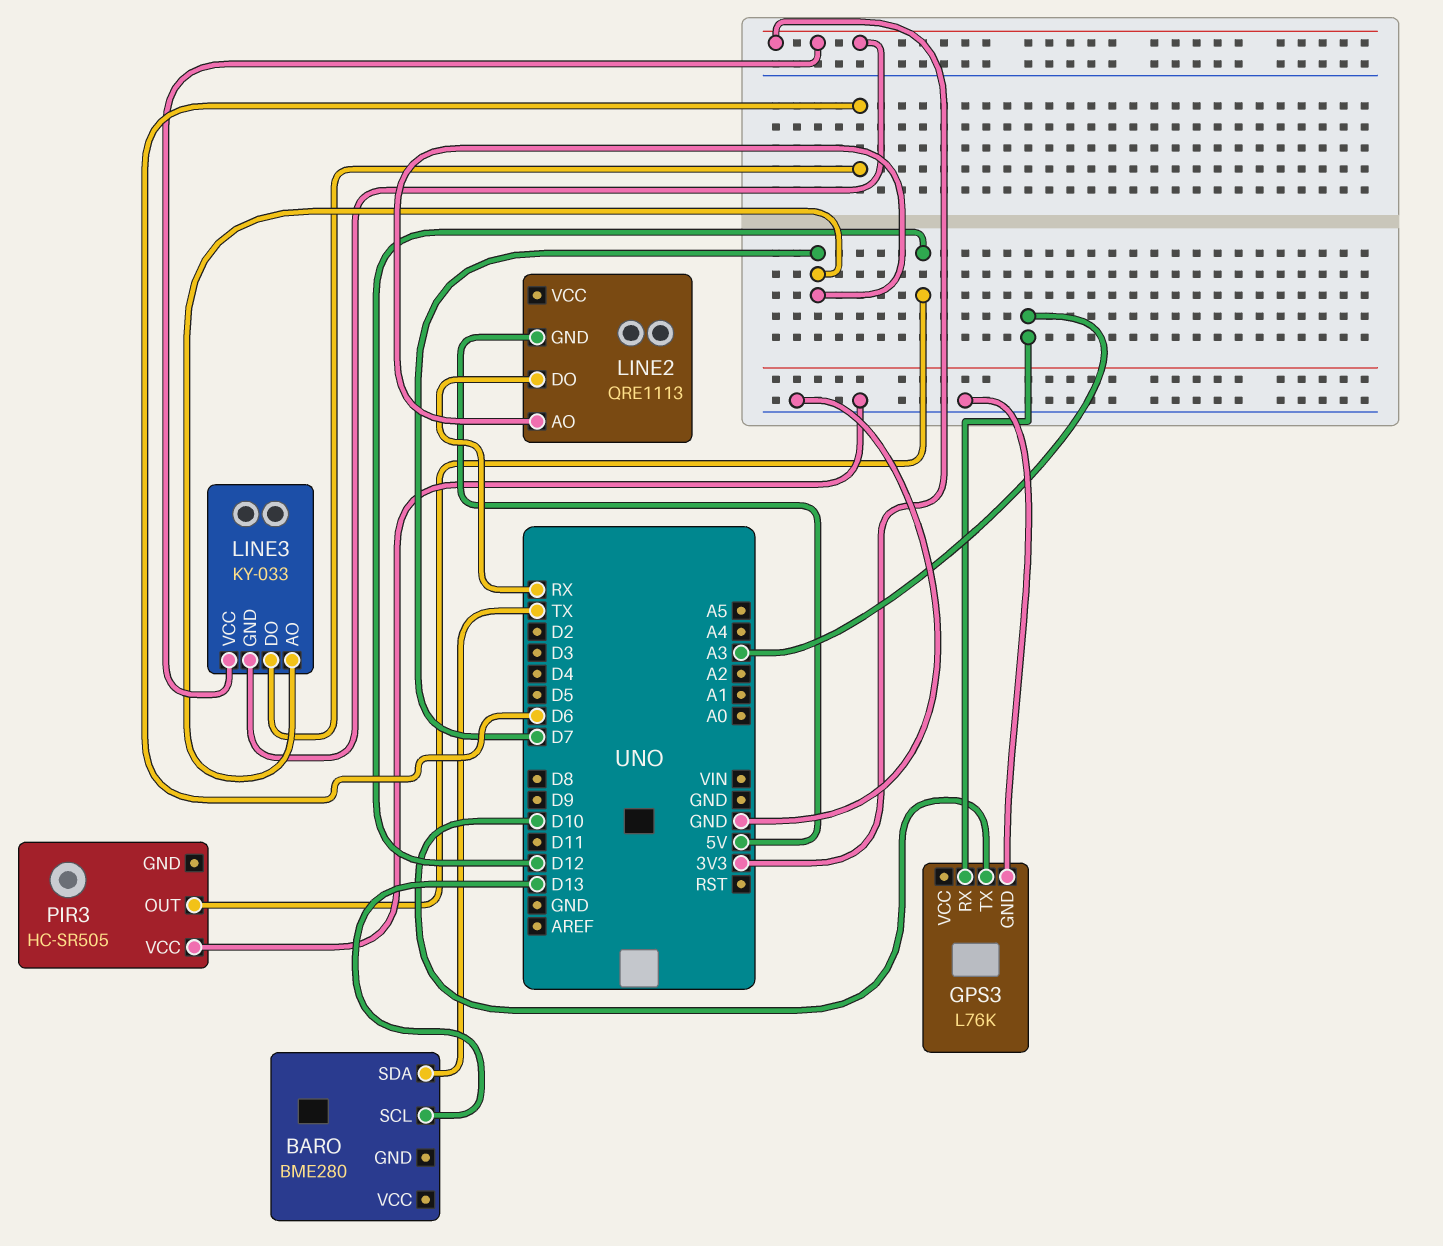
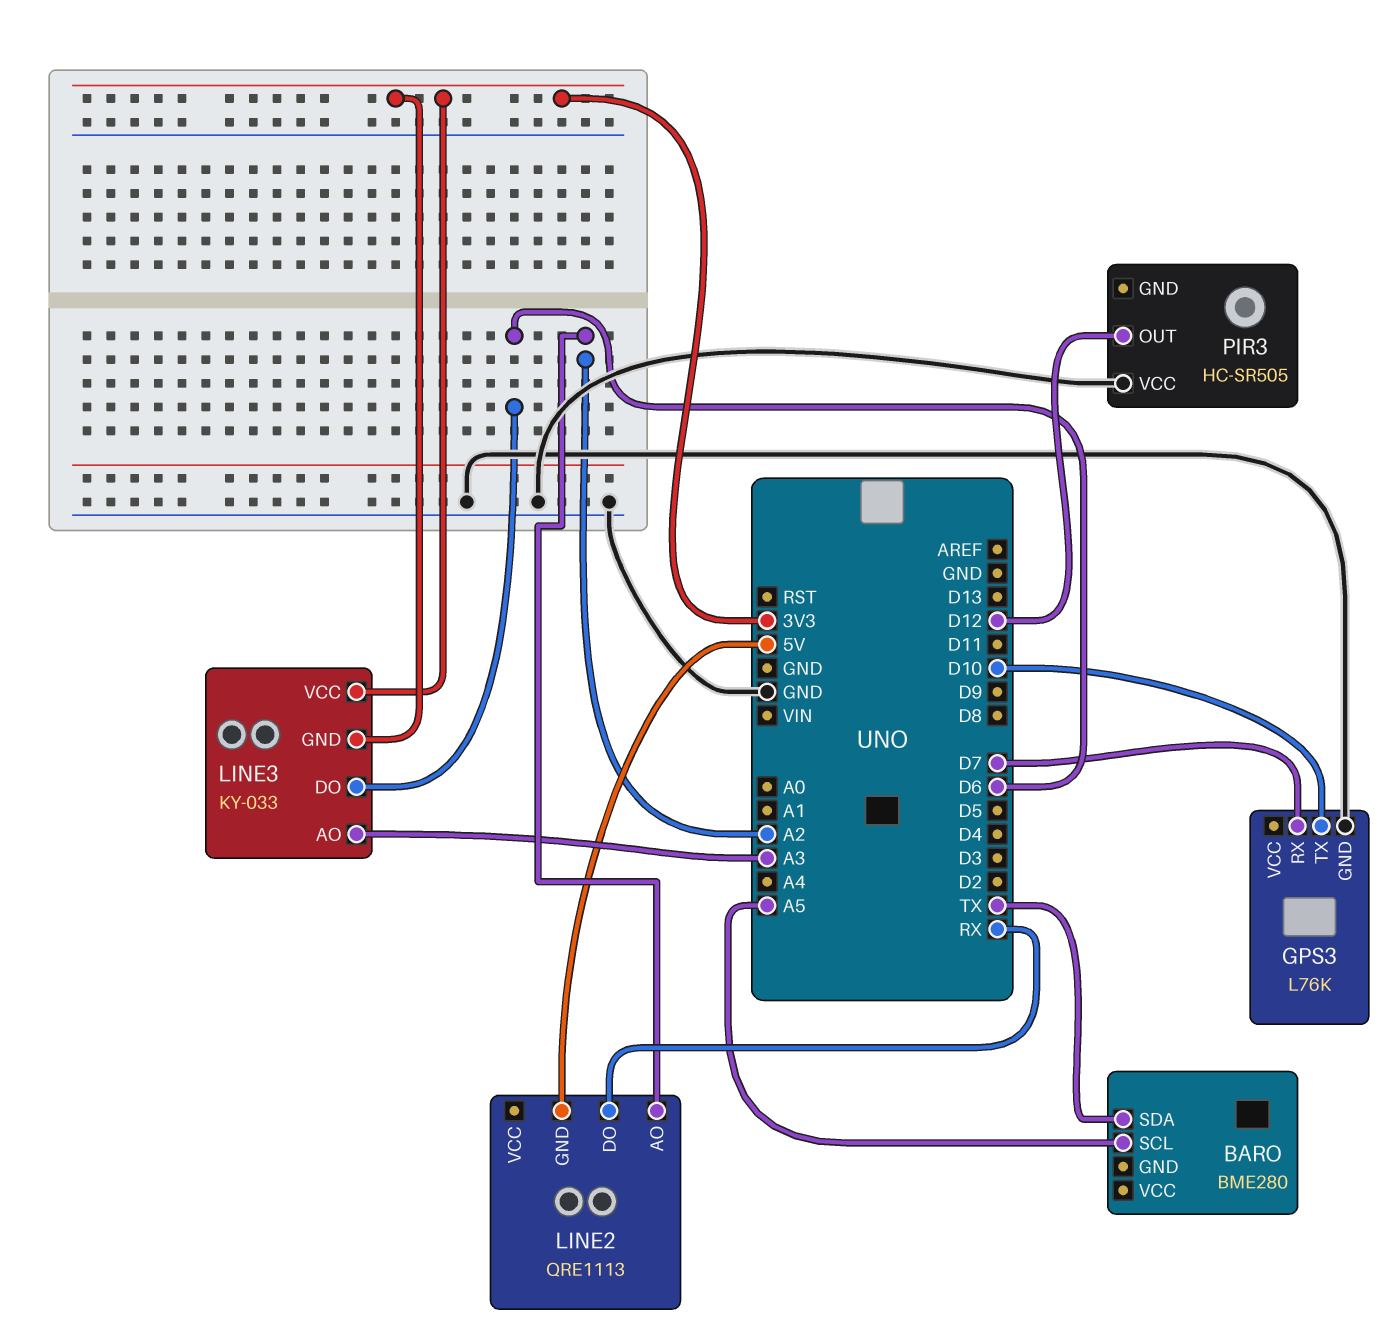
BARO pin SCL: D13 -> A5
GPS3 pin RX: A3 -> D7
LINE2 pin AO: D7 -> A2
LINE3 pin AO: D7 -> A3

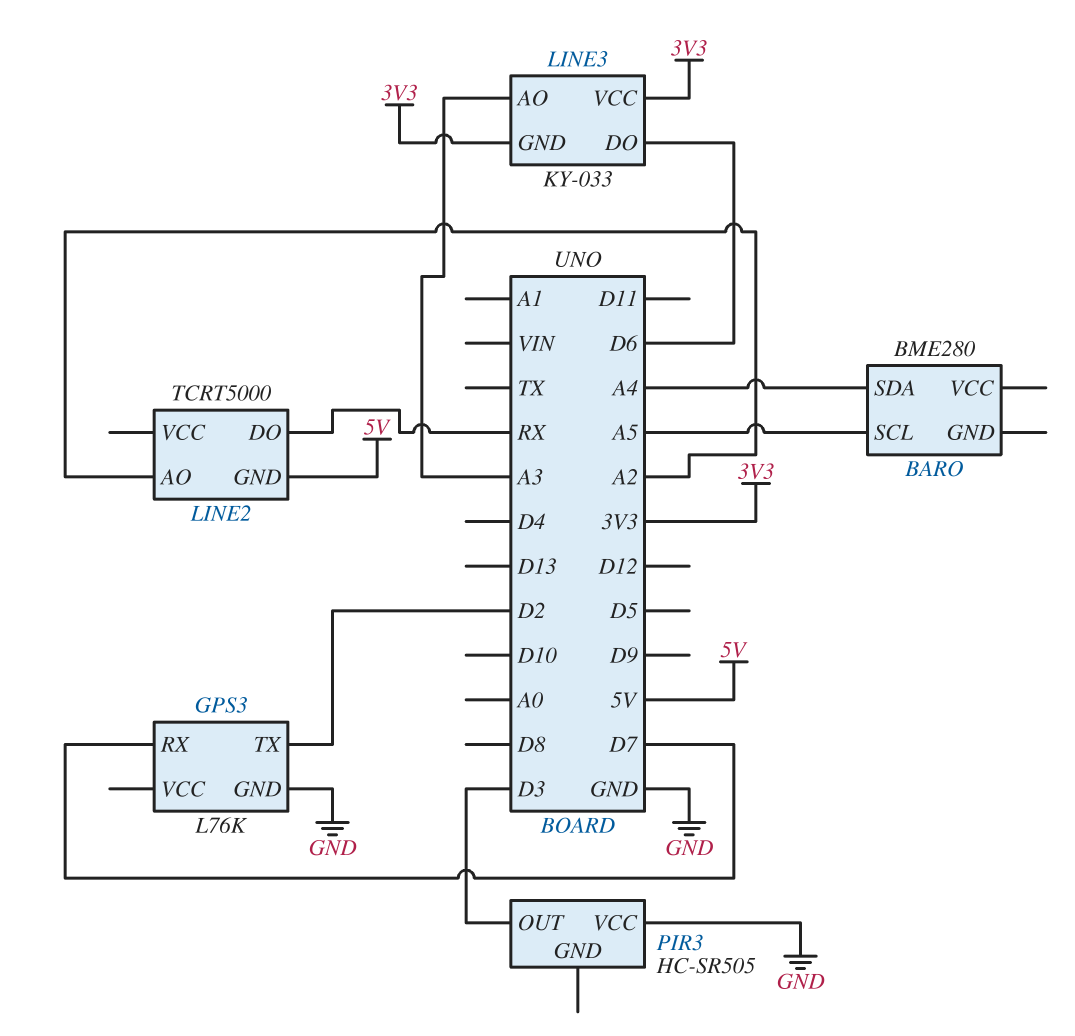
BARO pin SDA: TX -> A4
GPS3 pin TX: D10 -> D2
LINE2: QRE1113 -> TCRT5000
PIR3 pin OUT: D12 -> D3

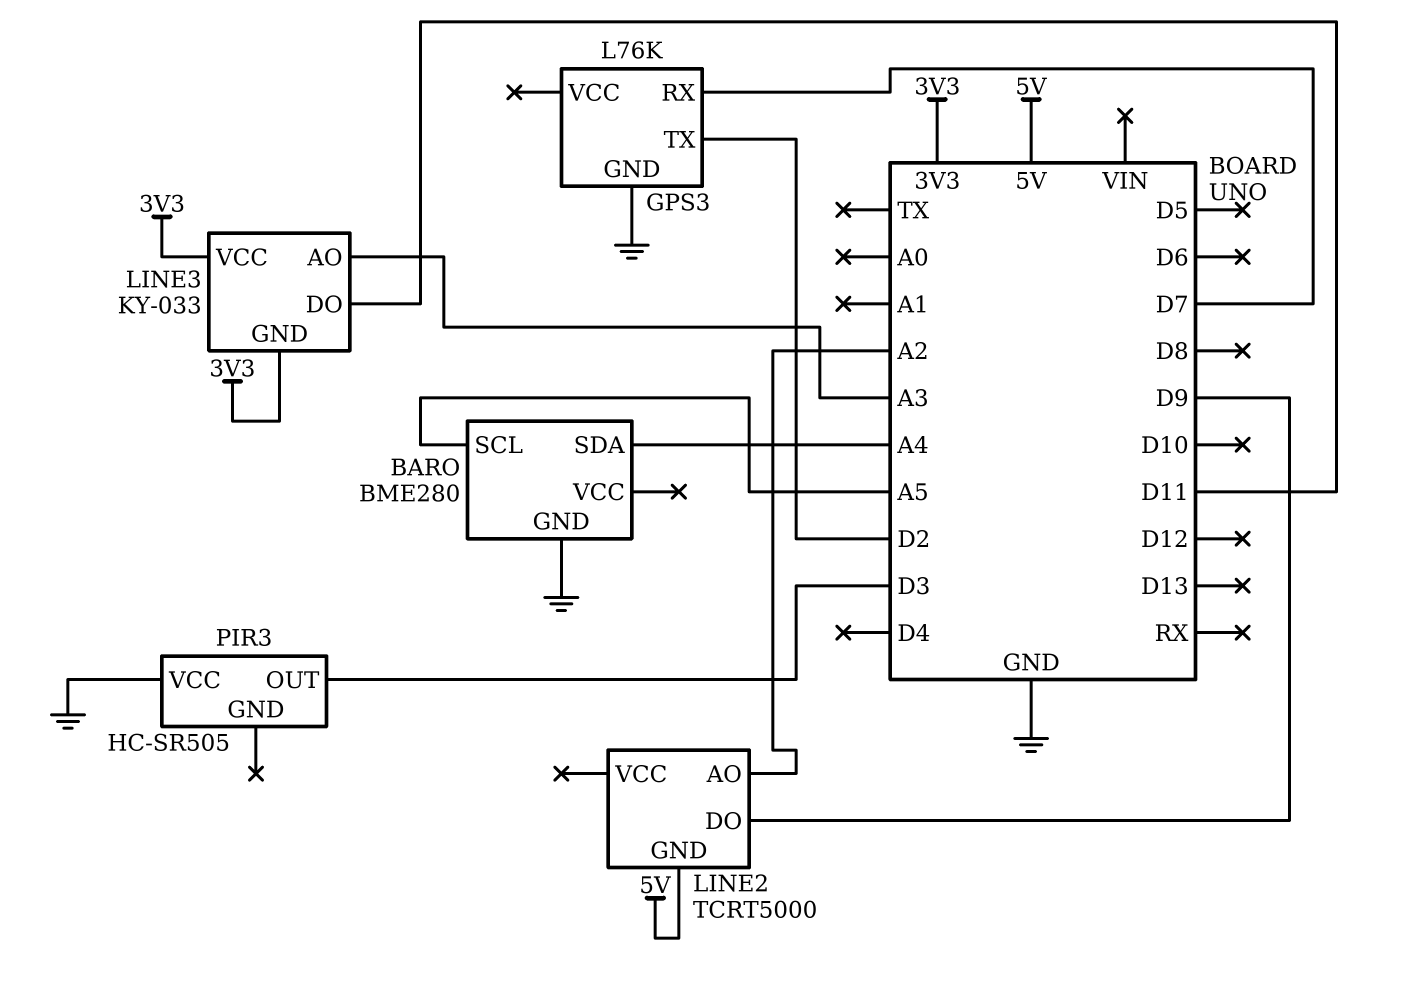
BARO pin GND: none -> GND
LINE2 pin DO: RX -> D9
LINE3 pin DO: D6 -> D11

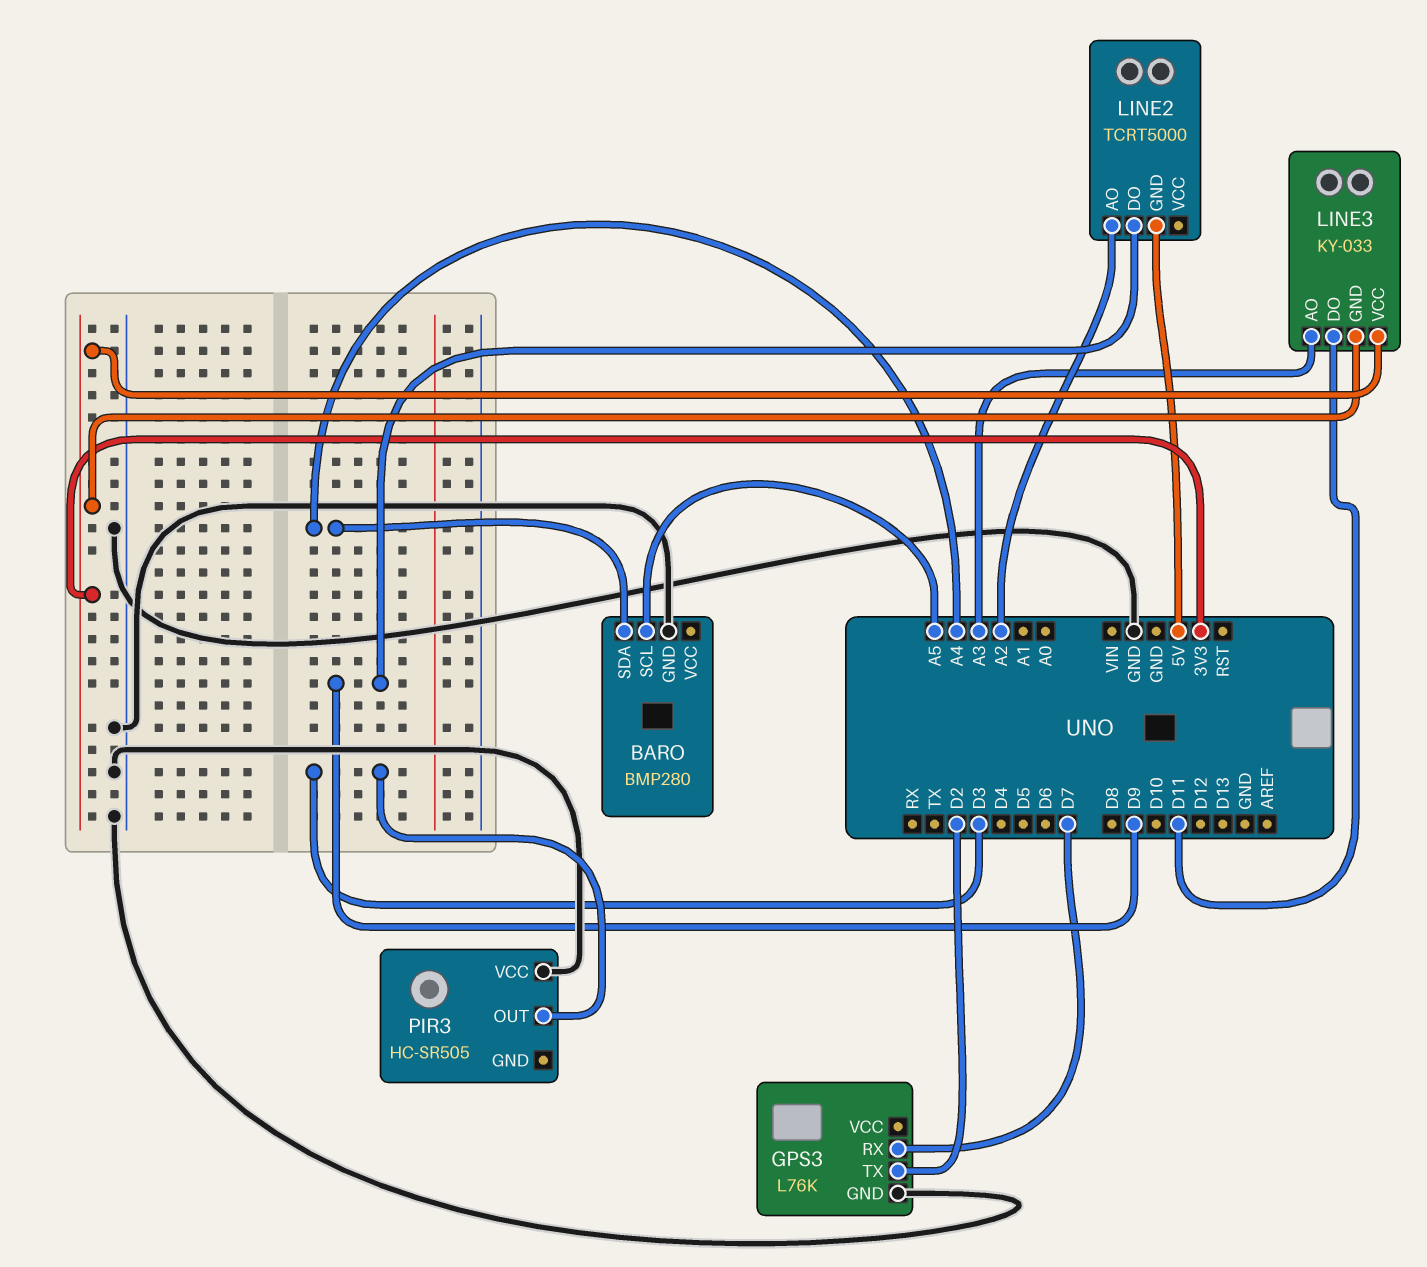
BARO: BME280 -> BMP280

